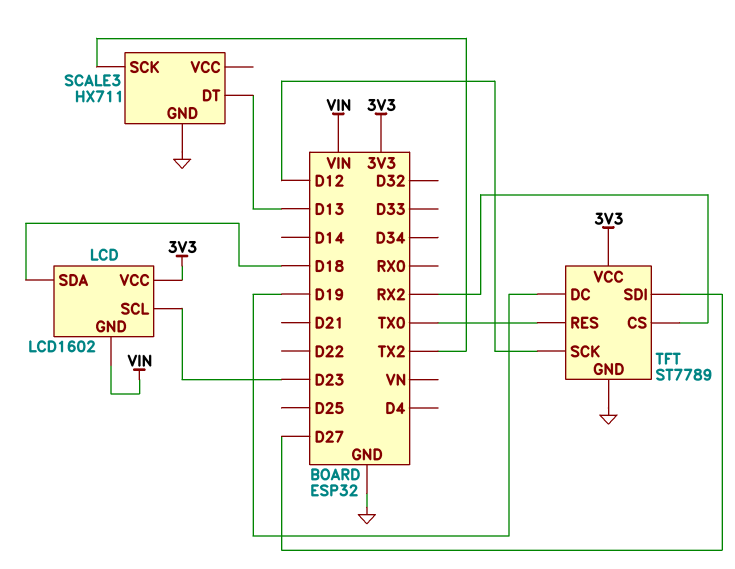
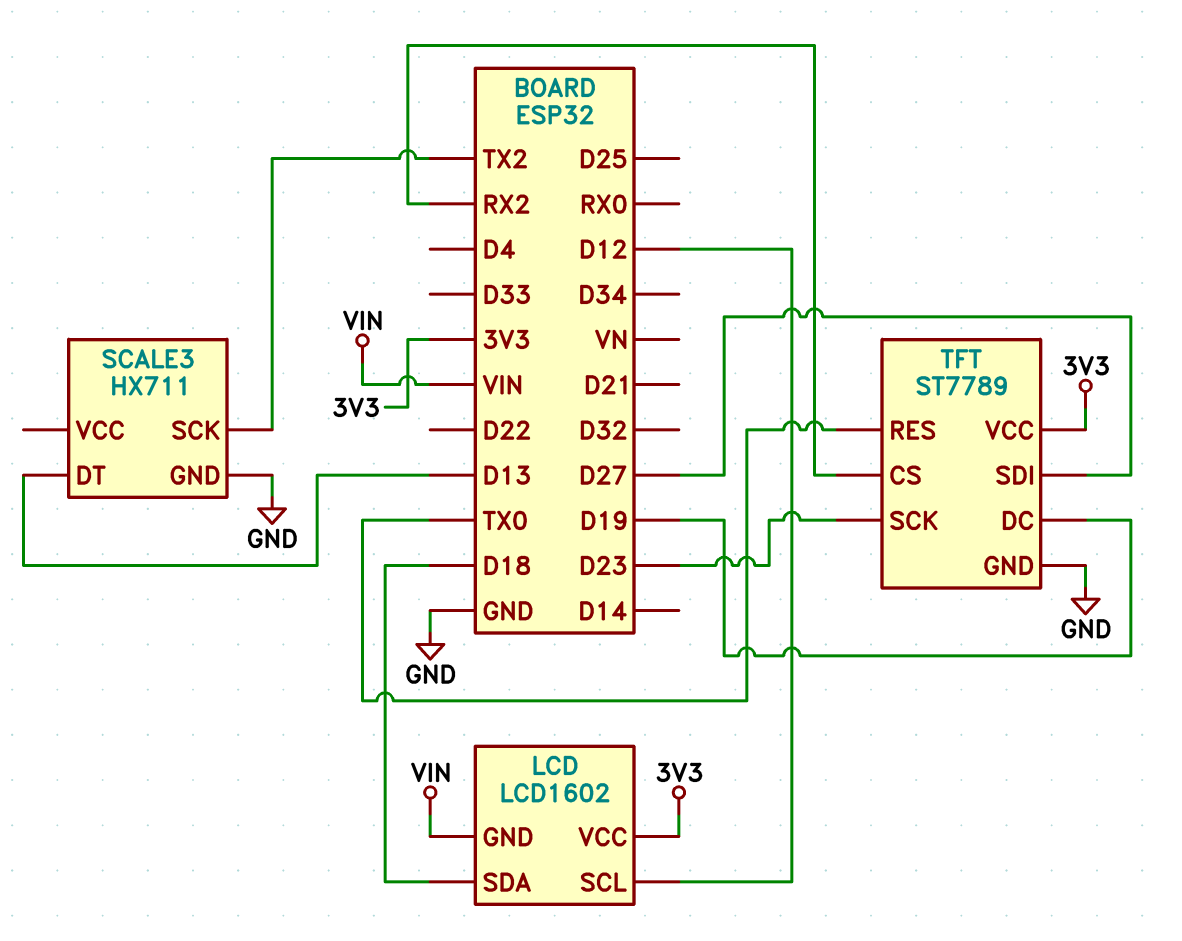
LCD pin SCL: D23 -> D12
TFT pin SCK: D12 -> D23

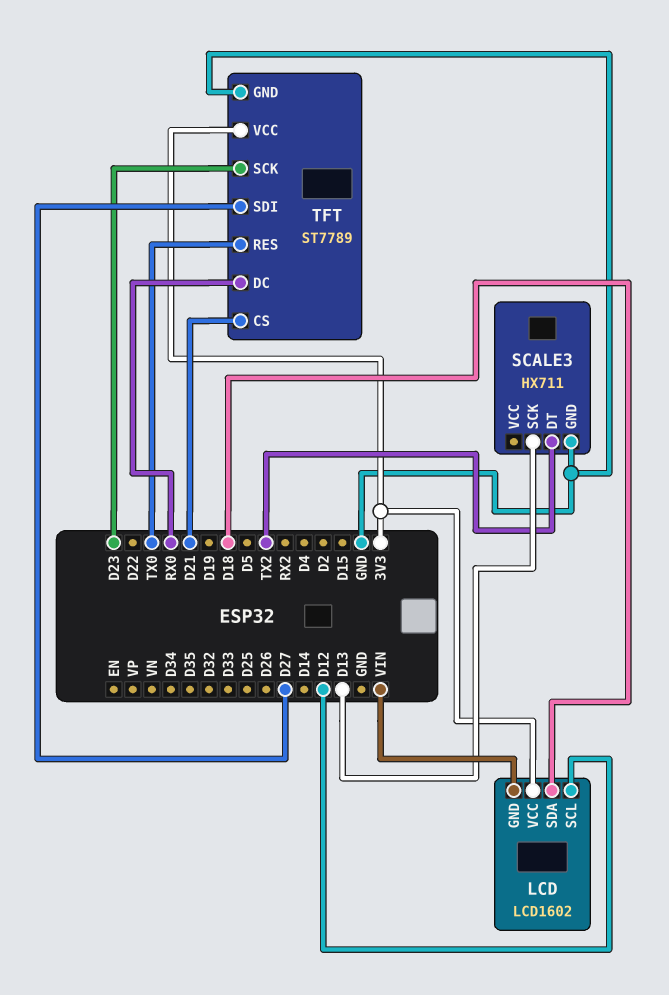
SCALE3 pin DT: D13 -> TX2
SCALE3 pin SCK: TX2 -> D13
TFT pin CS: RX2 -> D21
TFT pin DC: D19 -> RX0

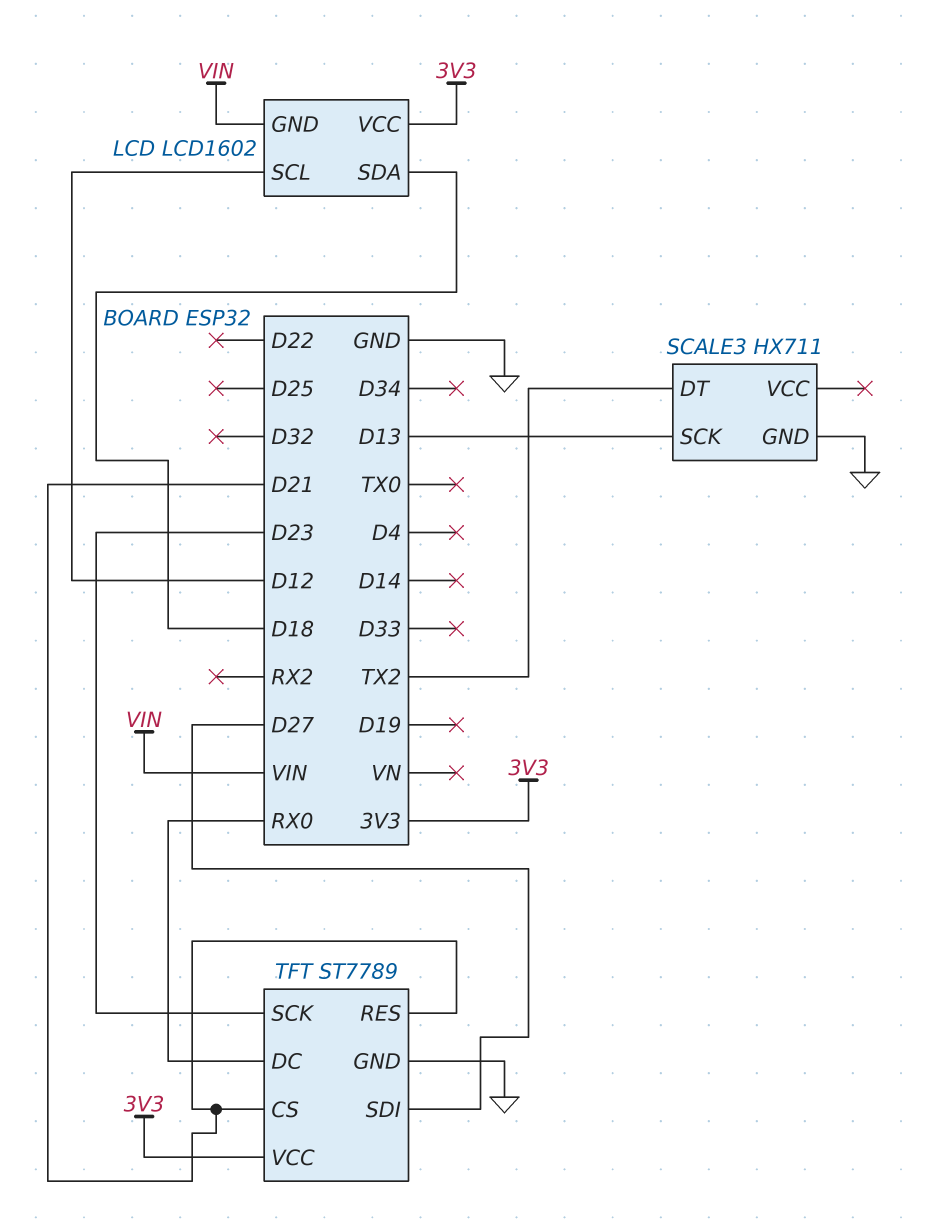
TFT pin RES: TX0 -> D21

